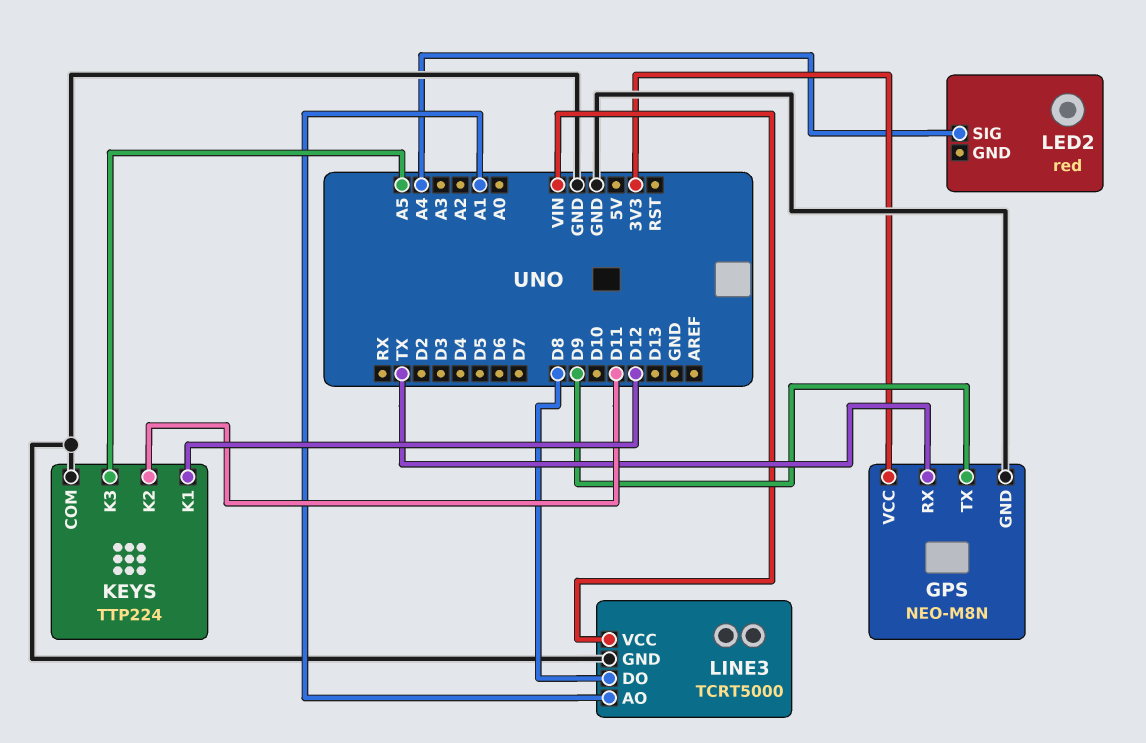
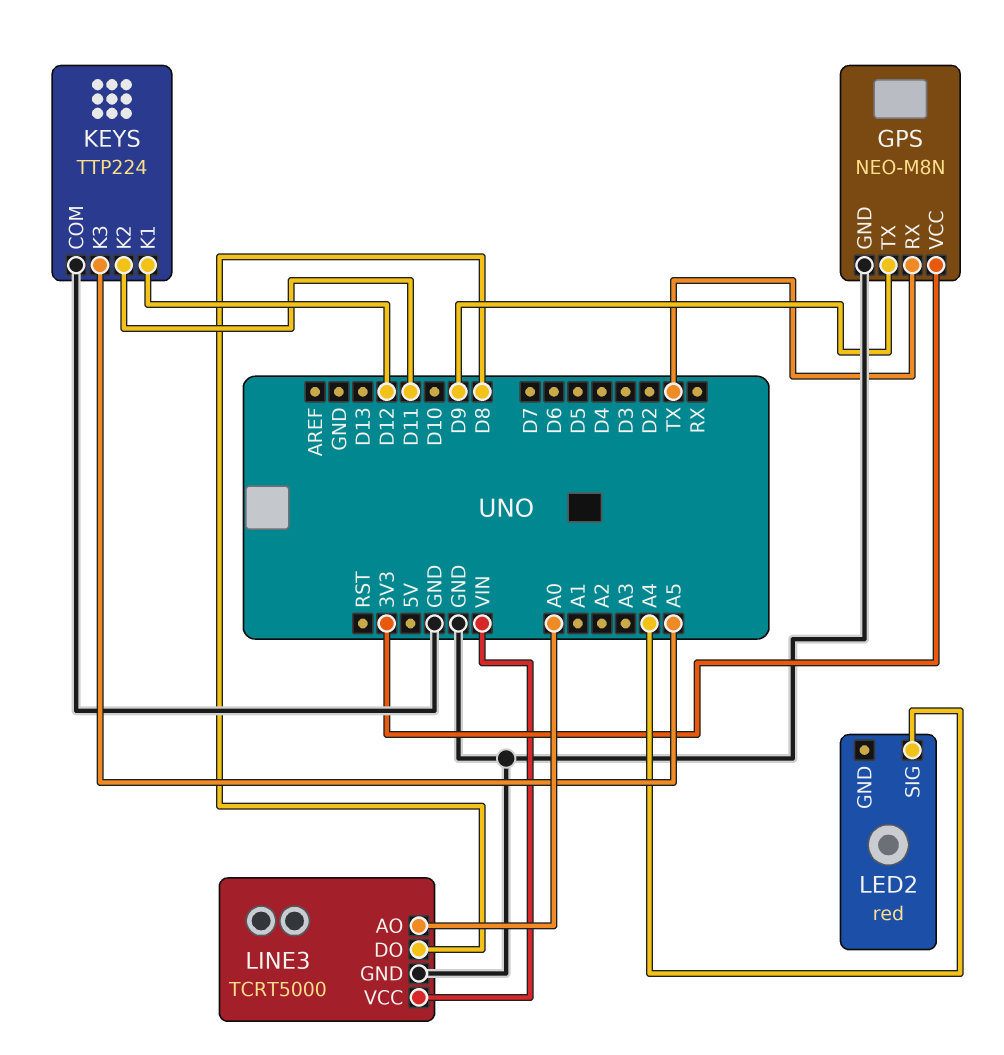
LINE3 pin AO: A1 -> A0

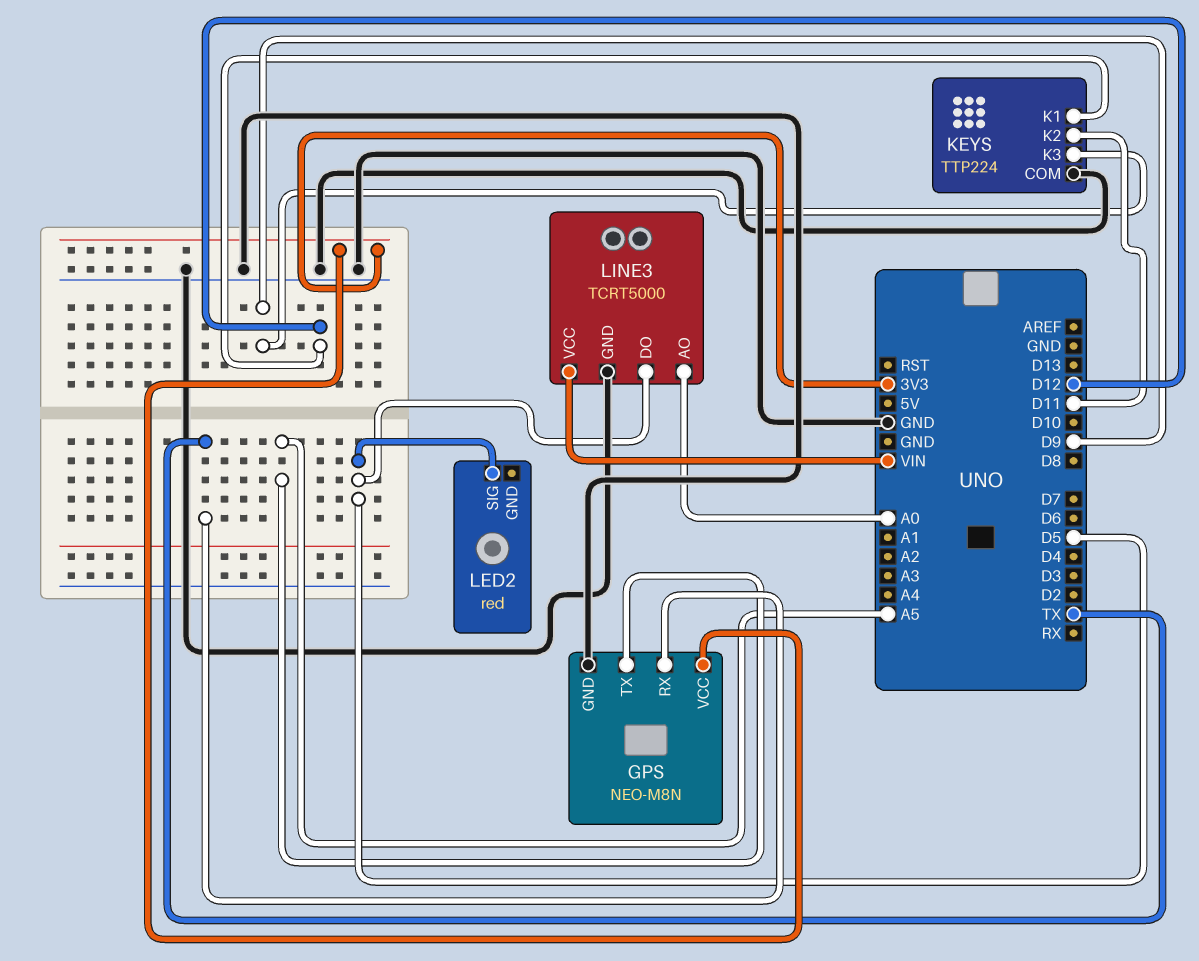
GPS pin TX: D9 -> A5
KEYS pin K3: A5 -> D9
LED2 pin SIG: A4 -> D5
LINE3 pin DO: D8 -> D5

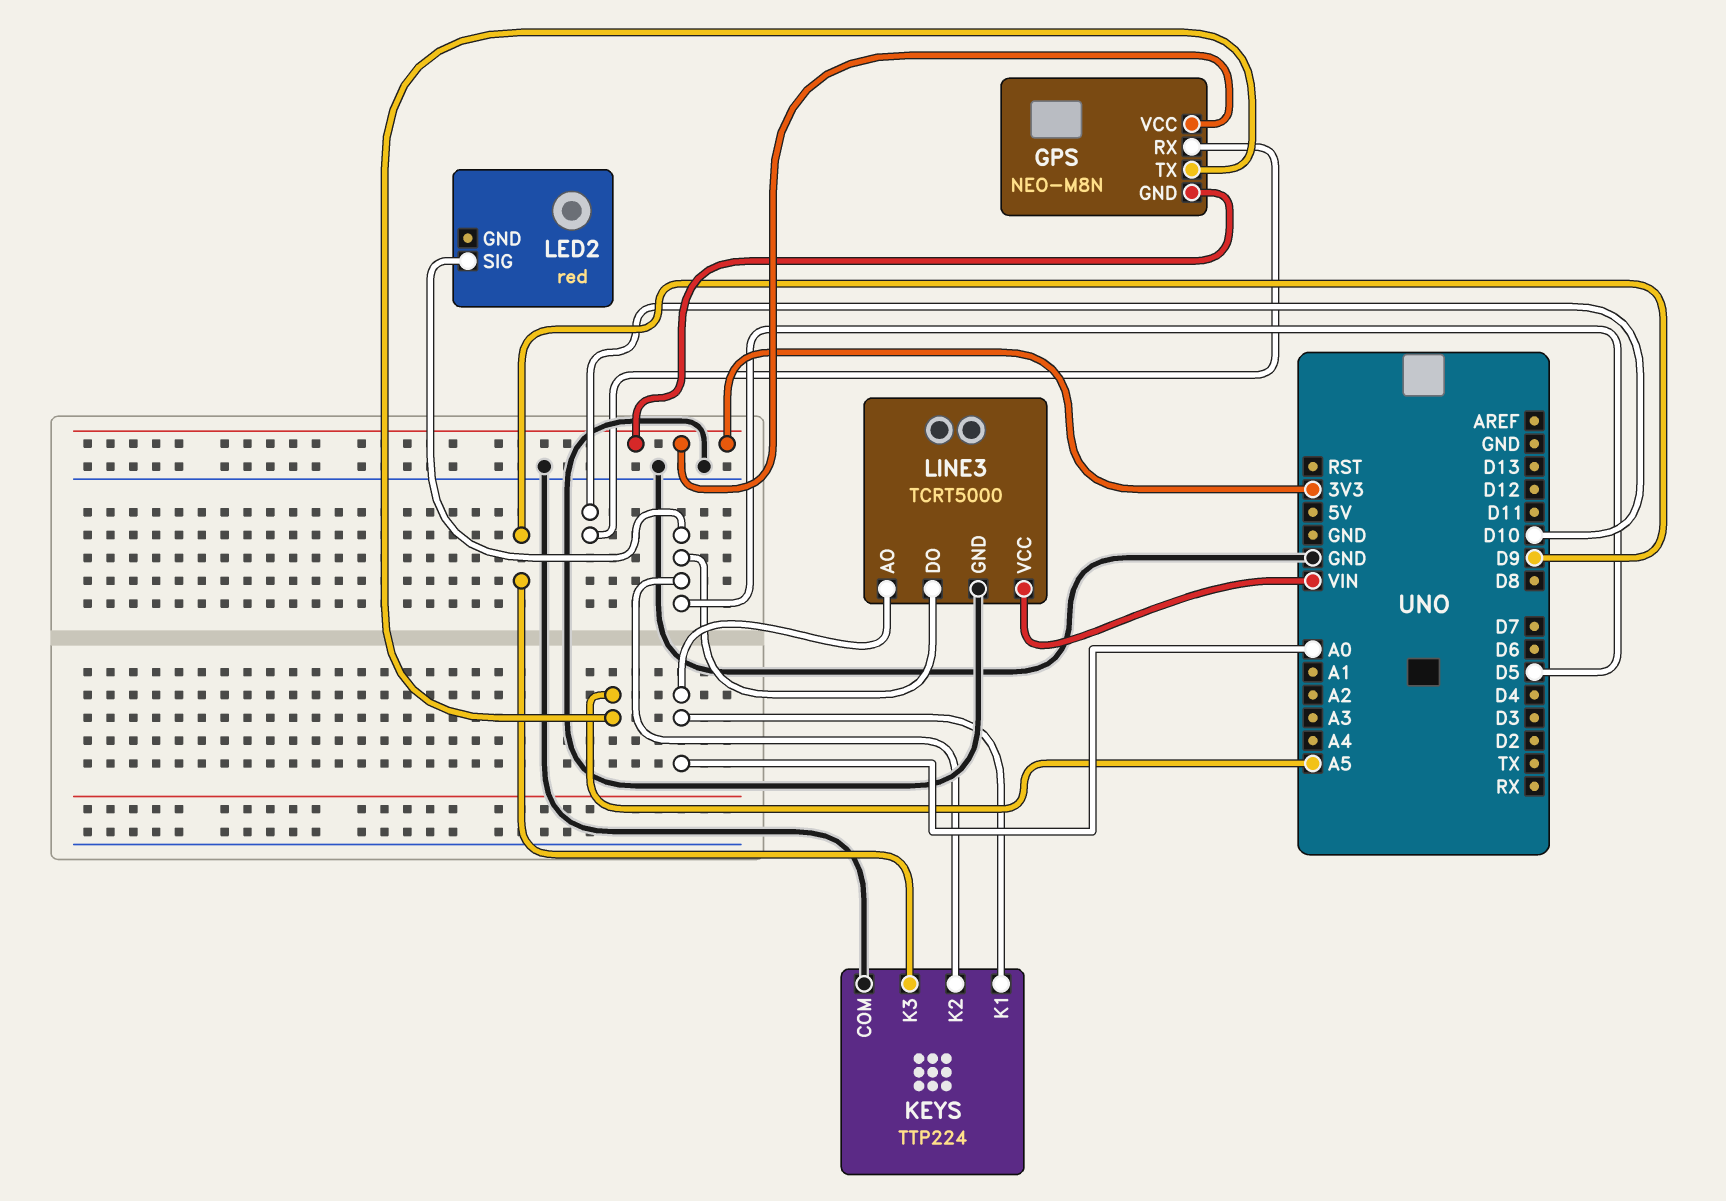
GPS pin GND: GND -> 3V3
GPS pin RX: TX -> D10
KEYS pin K1: D12 -> A0
KEYS pin K2: D11 -> D5

